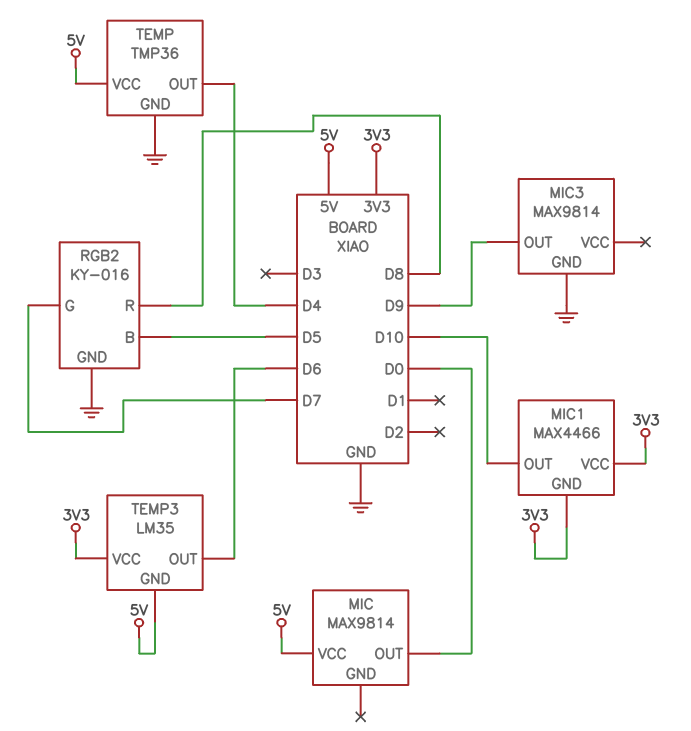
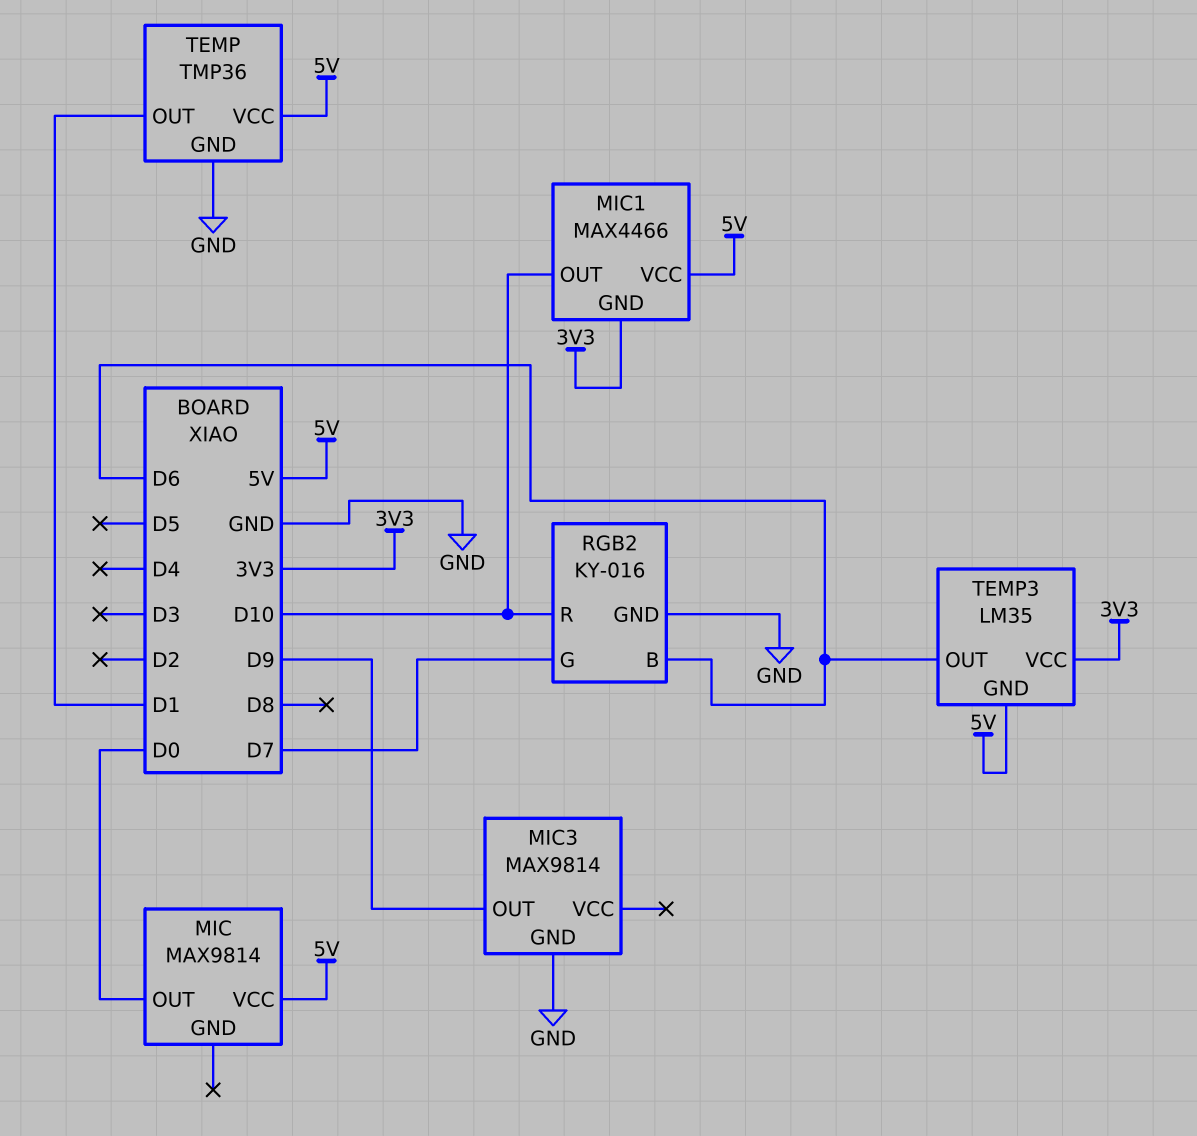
MIC1 pin VCC: 3V3 -> 5V
RGB2 pin B: D5 -> D6
RGB2 pin R: D8 -> D10
TEMP pin OUT: D4 -> D1

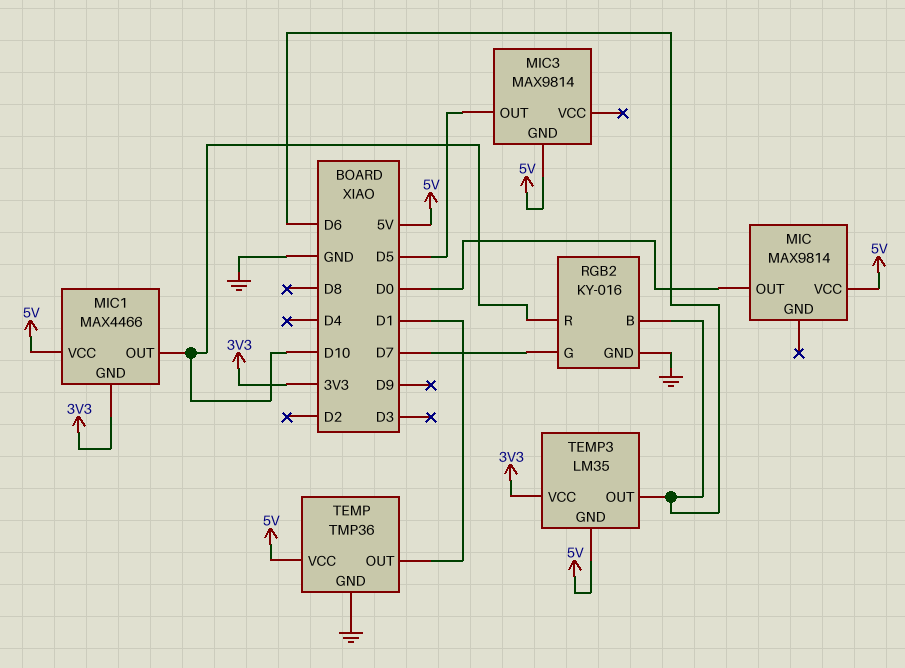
MIC3 pin GND: GND -> 5V
MIC3 pin OUT: D9 -> D5

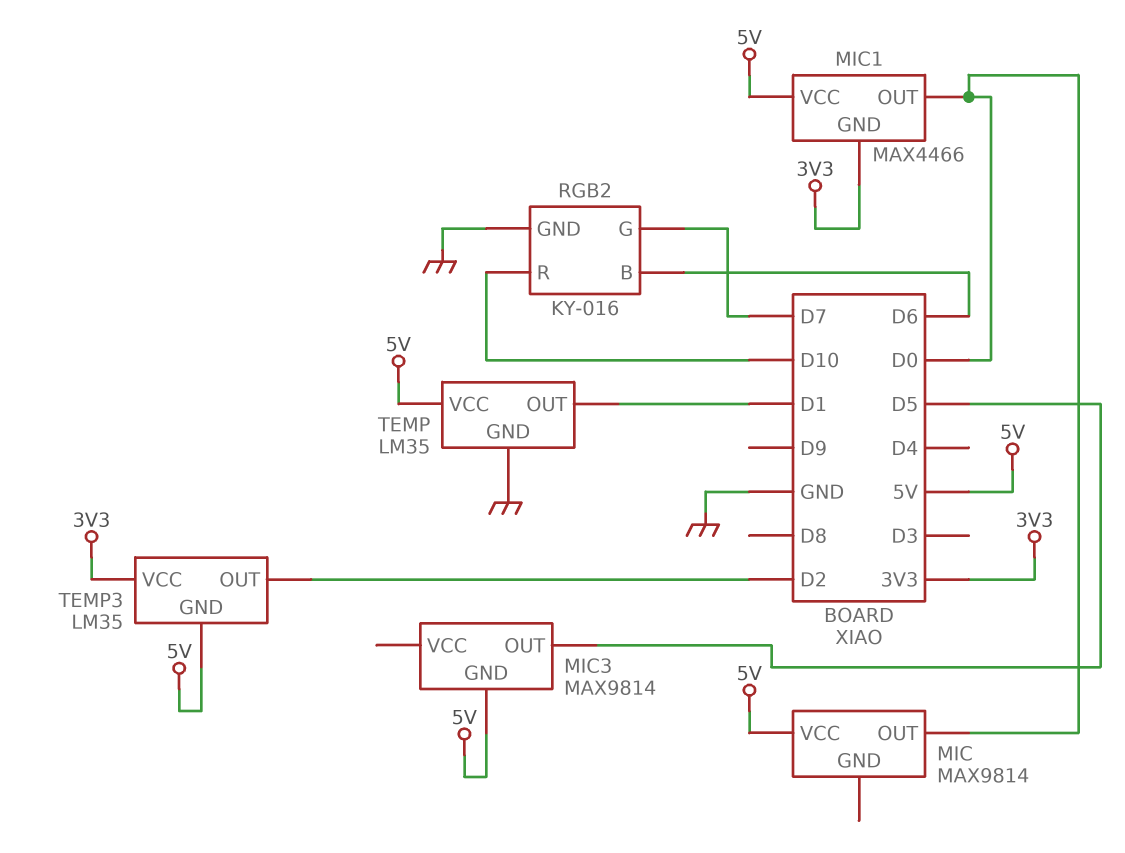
MIC1 pin OUT: D10 -> D0
TEMP: TMP36 -> LM35
TEMP3 pin OUT: D6 -> D2

